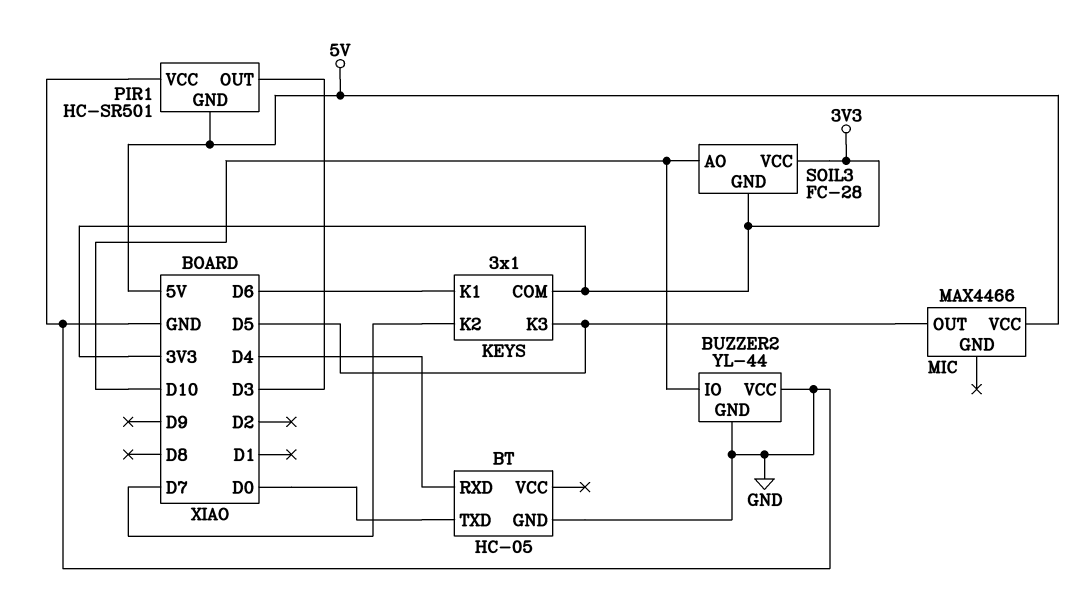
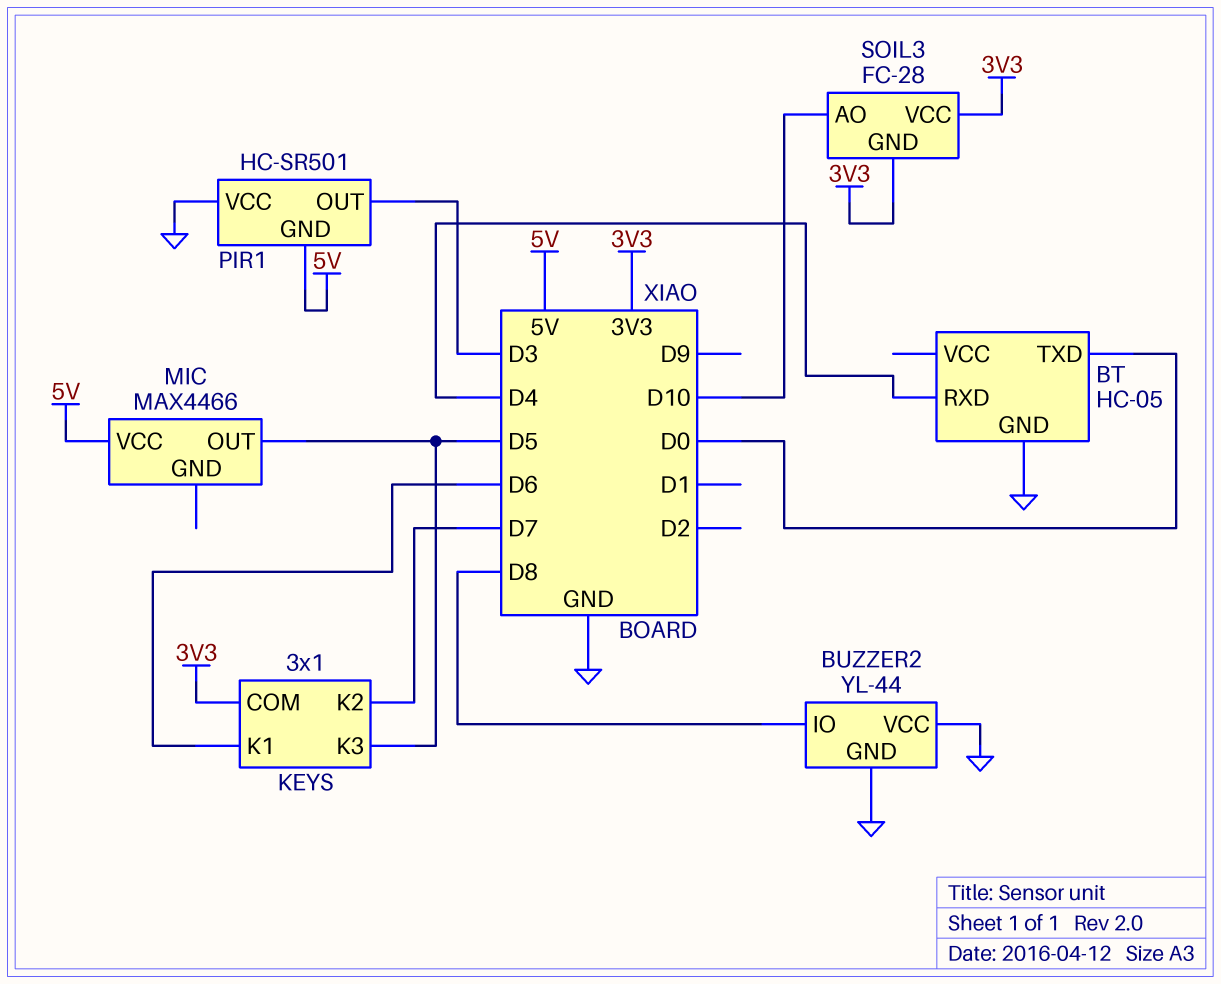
BUZZER2 pin IO: D10 -> D8

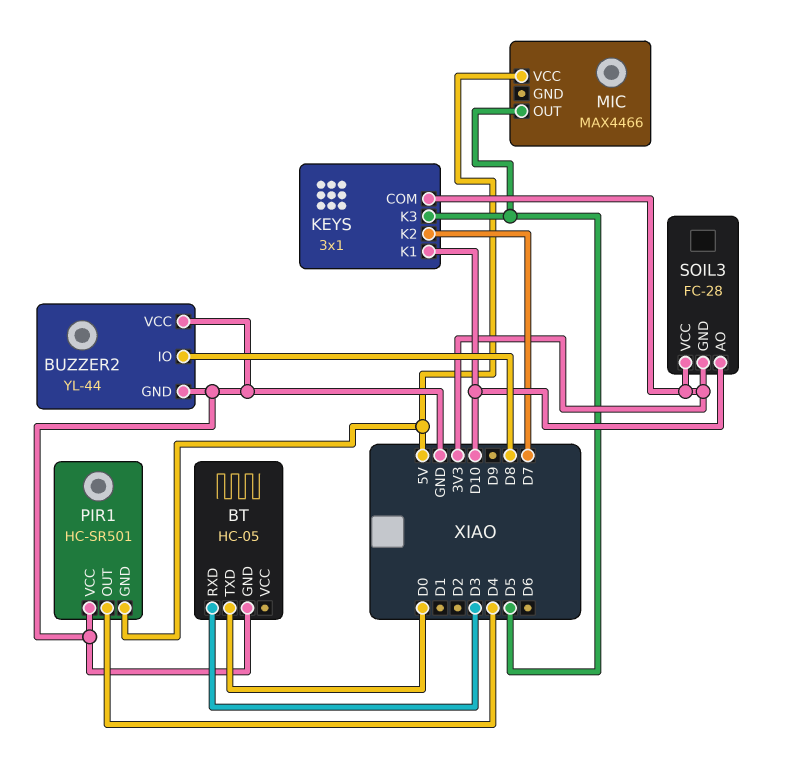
BT pin RXD: D4 -> D3
KEYS pin K1: D6 -> D10
PIR1 pin OUT: D3 -> D4

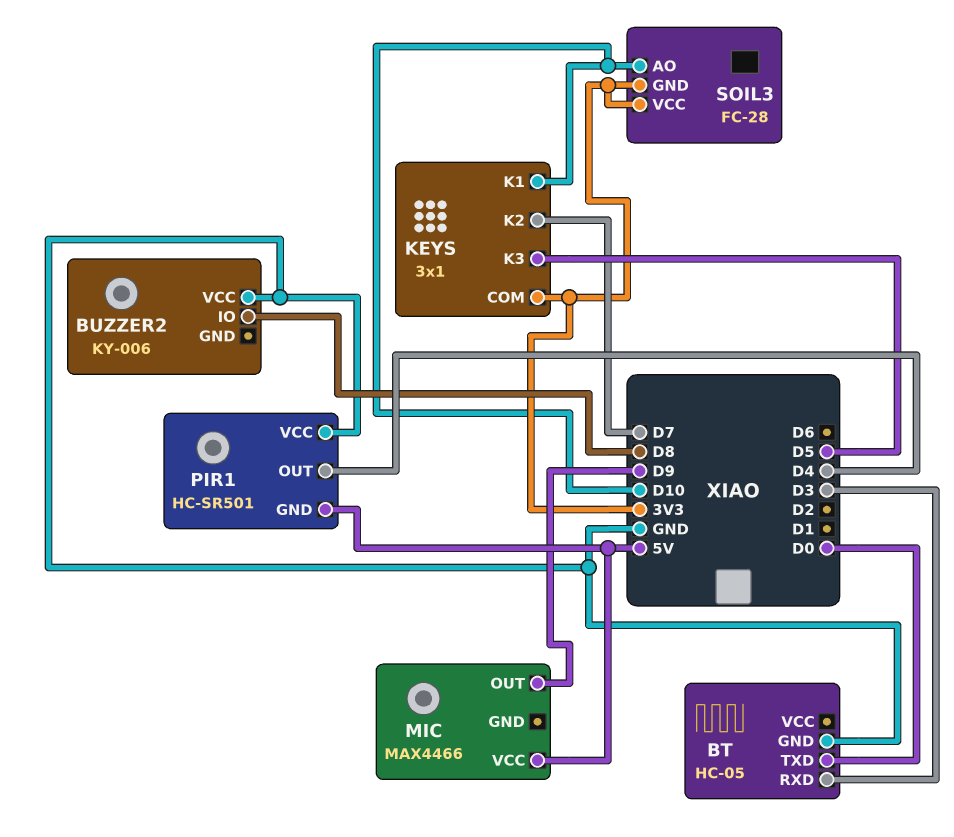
BUZZER2: YL-44 -> KY-006
BUZZER2 pin GND: GND -> none
MIC pin OUT: D5 -> D9

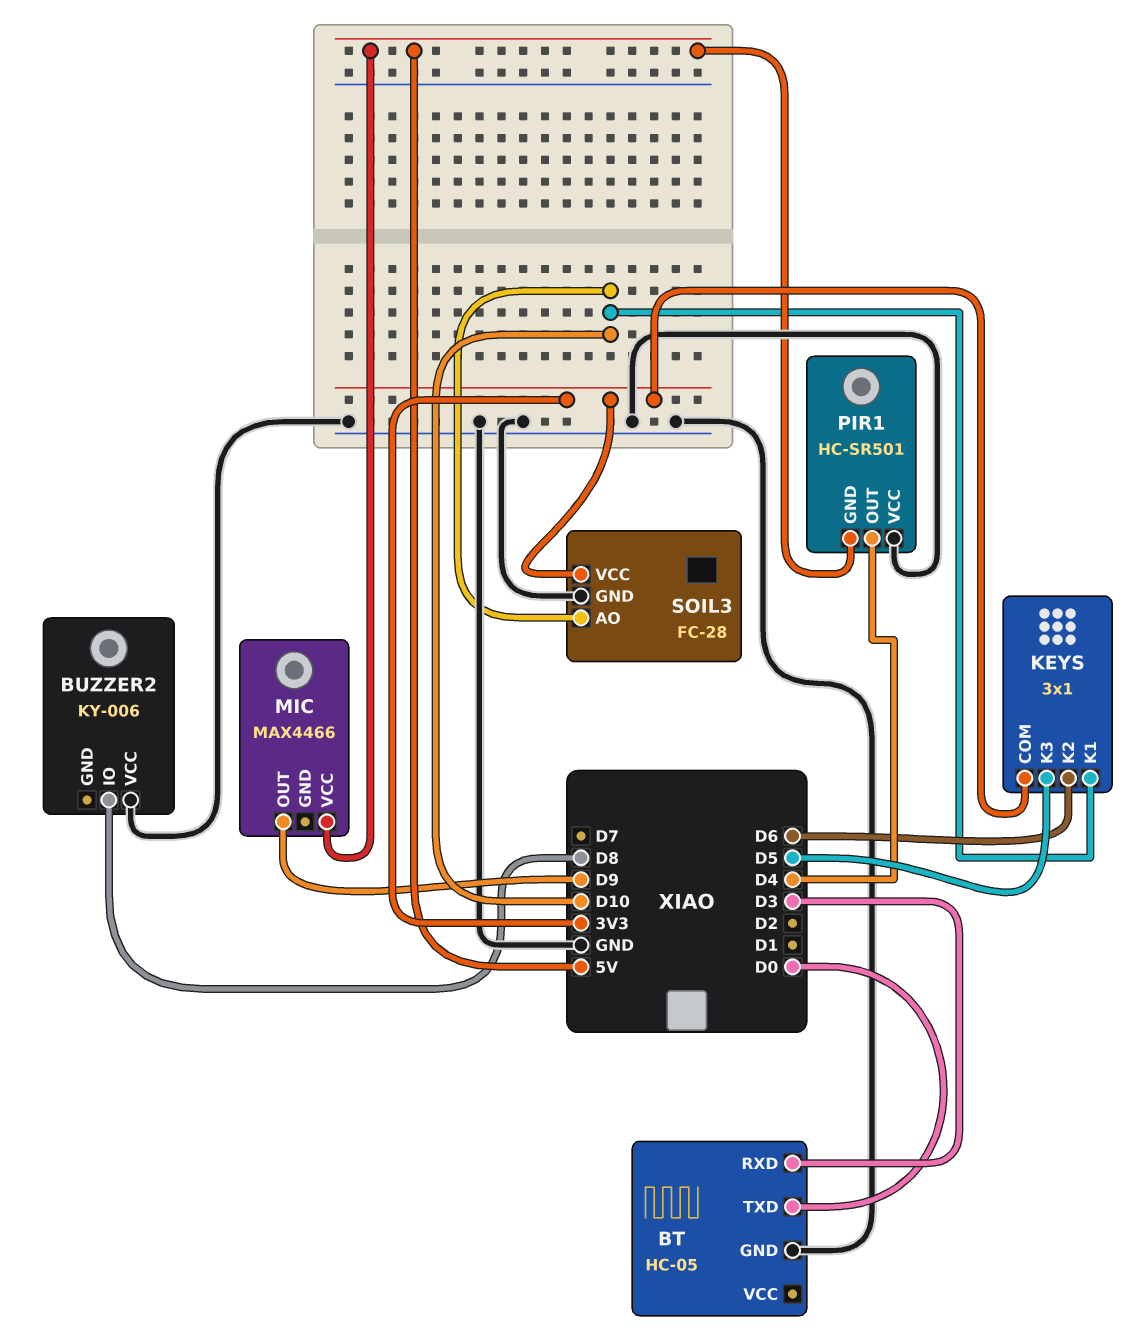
KEYS pin K2: D7 -> D6
SOIL3 pin GND: 3V3 -> GND

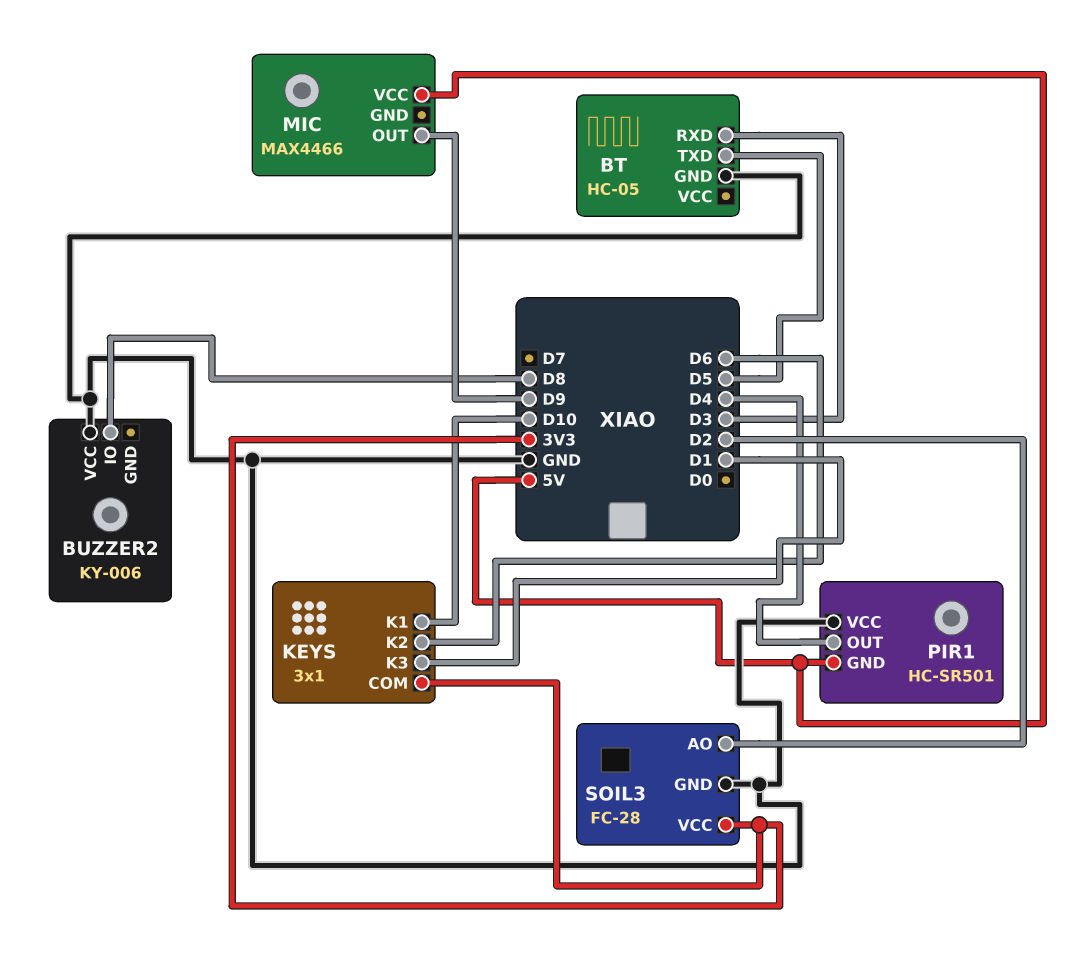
BT pin TXD: D0 -> D5
KEYS pin K3: D5 -> D1
SOIL3 pin AO: D10 -> D2

